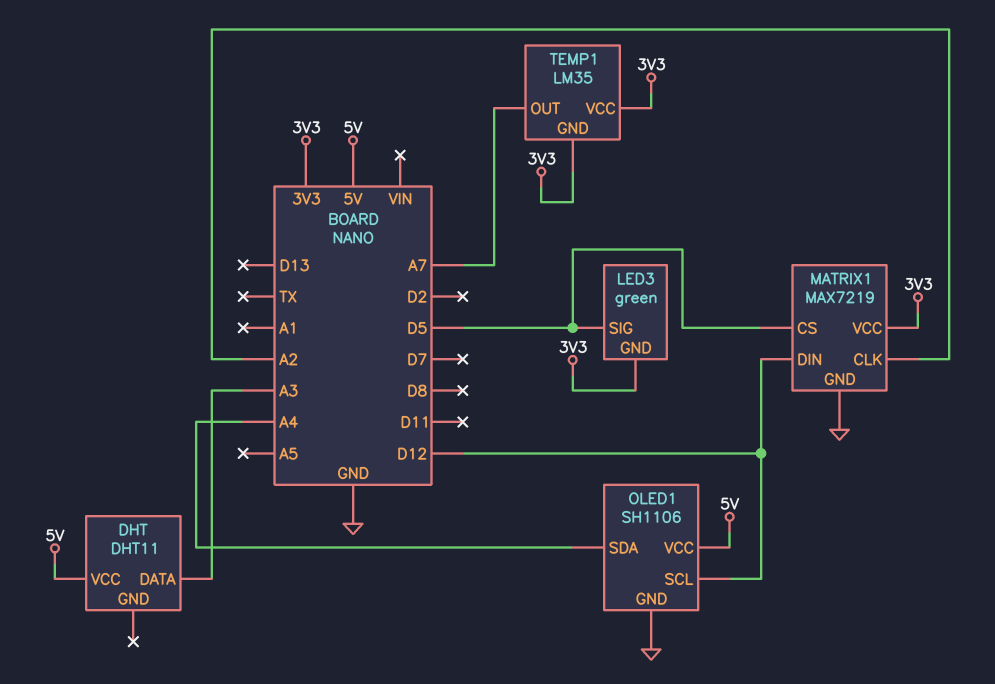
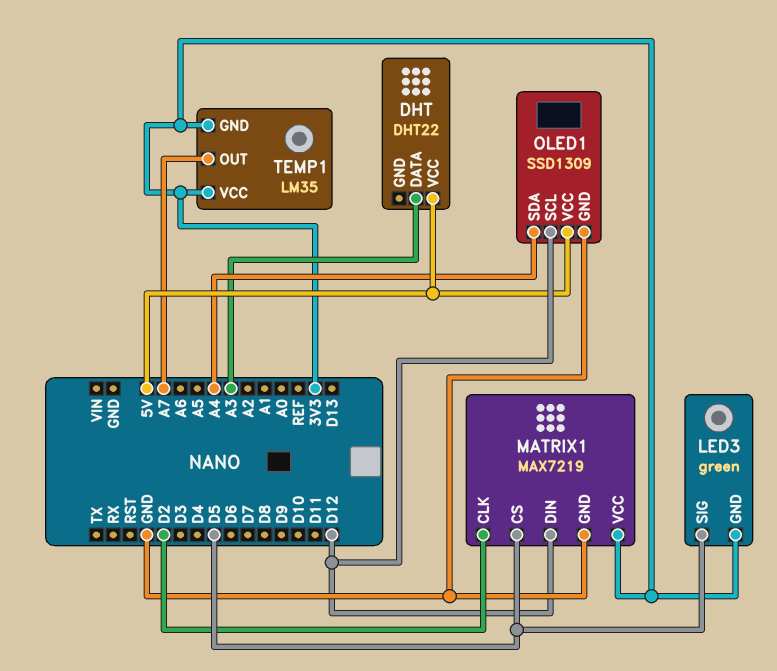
DHT: DHT11 -> DHT22
MATRIX1 pin CLK: A2 -> D2
OLED1: SH1106 -> SSD1309

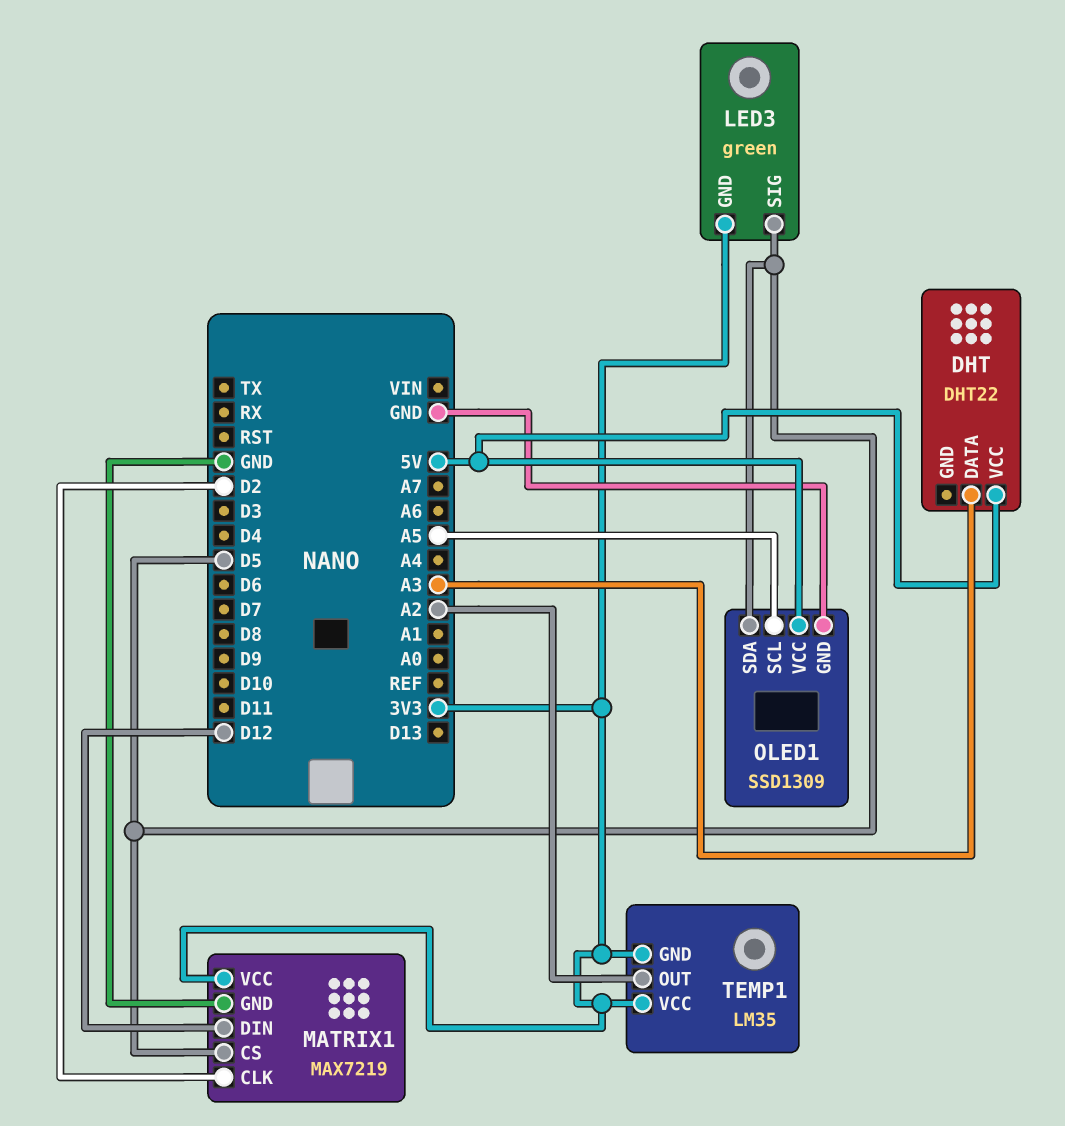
OLED1 pin SCL: D12 -> A5
OLED1 pin SDA: A4 -> D5
TEMP1 pin OUT: A7 -> A2

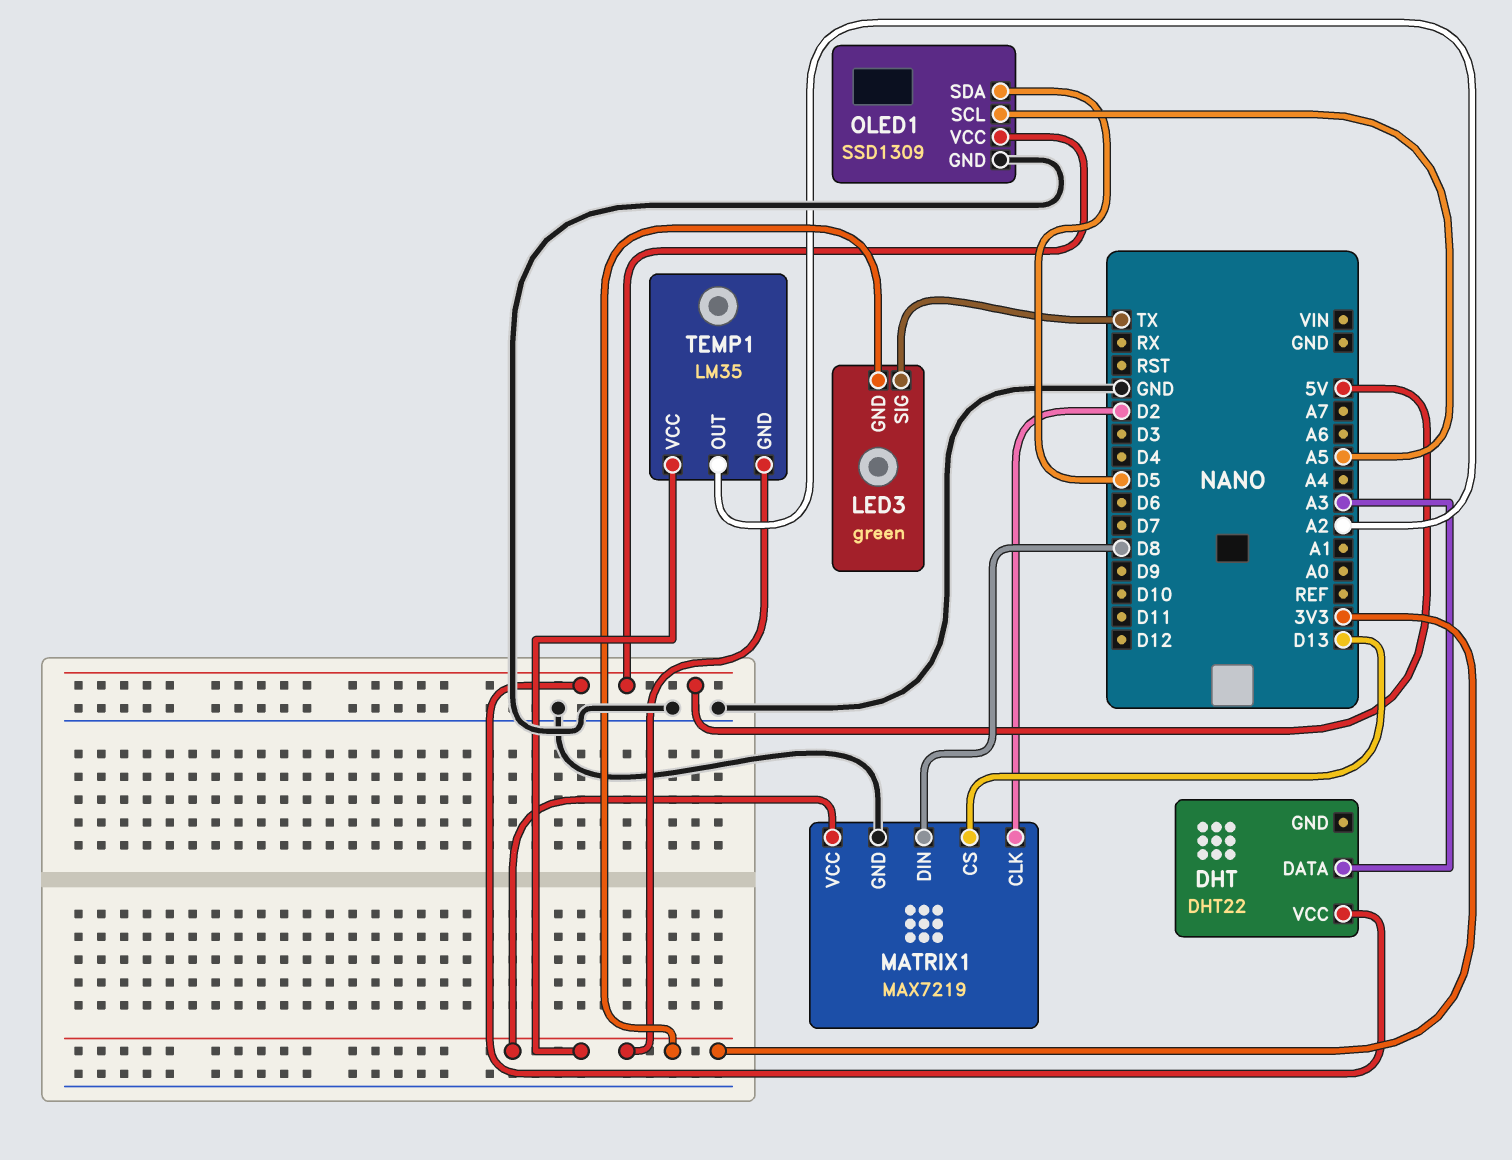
LED3 pin SIG: D5 -> TX
MATRIX1 pin CS: D5 -> D13
MATRIX1 pin DIN: D12 -> D8

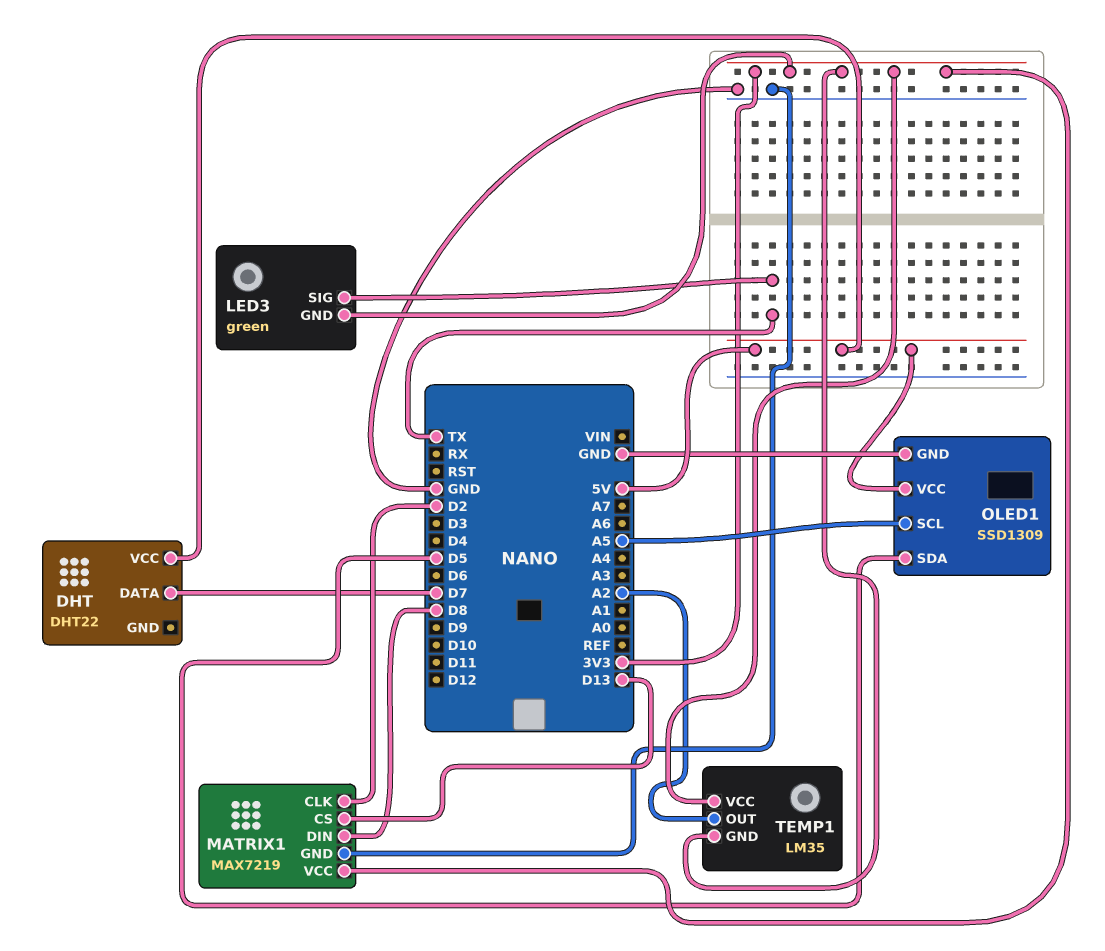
DHT pin DATA: A3 -> D7

